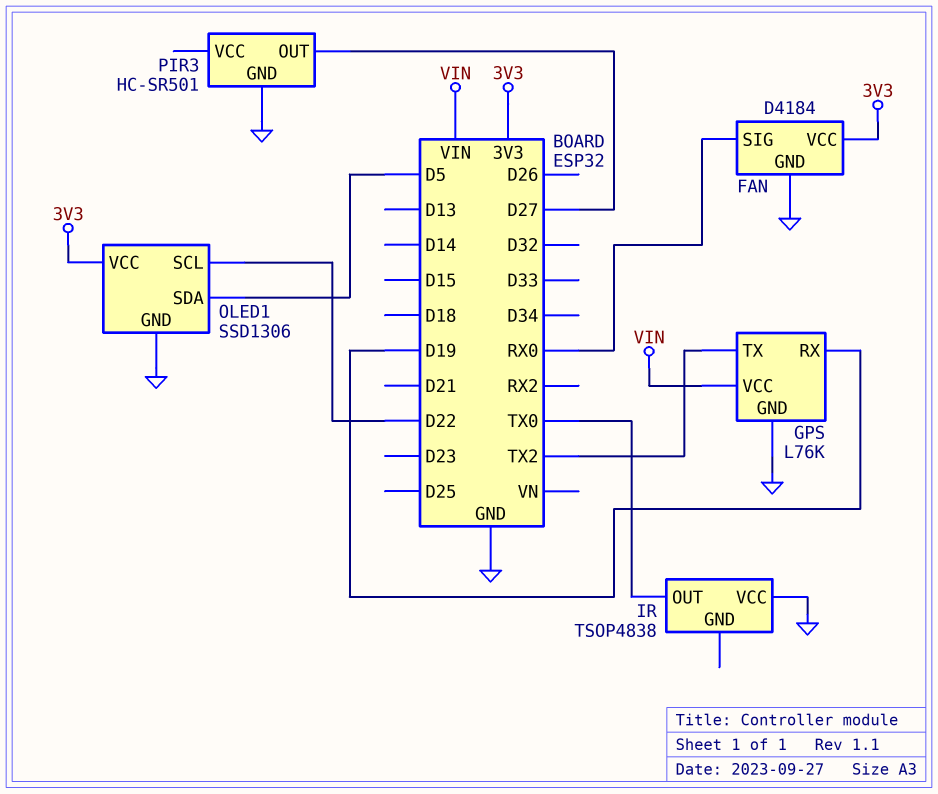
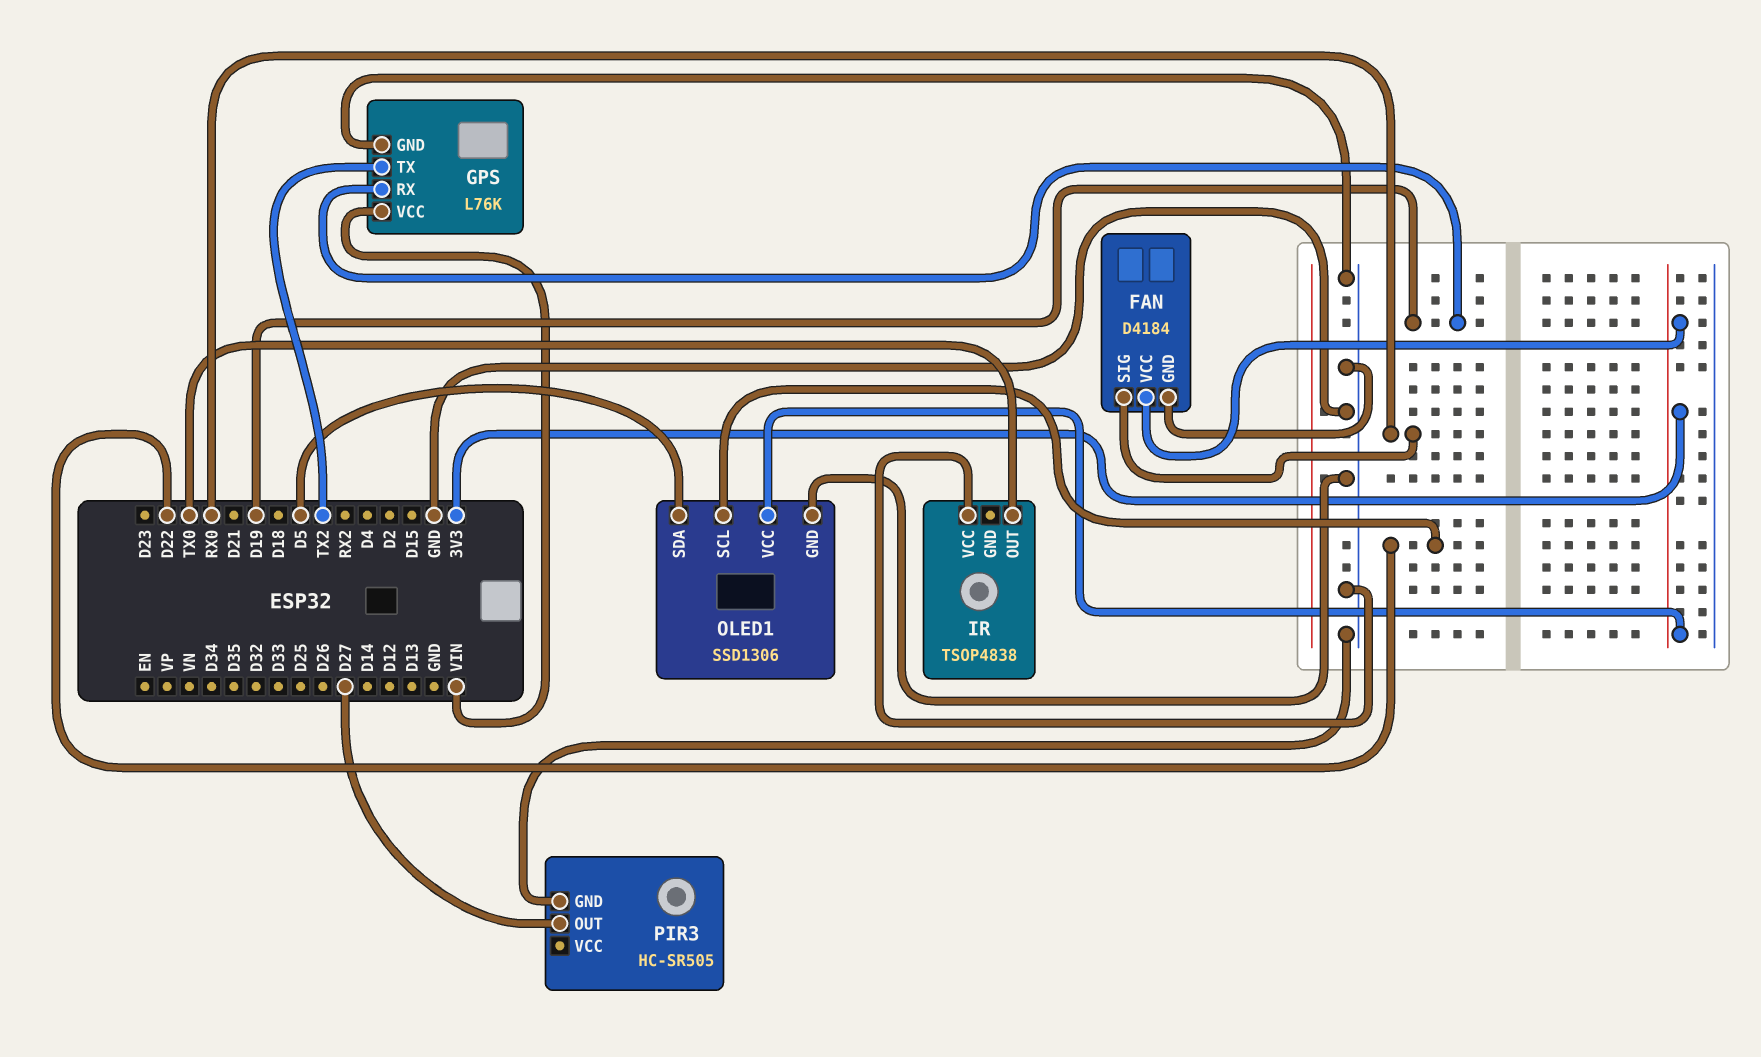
PIR3: HC-SR501 -> HC-SR505

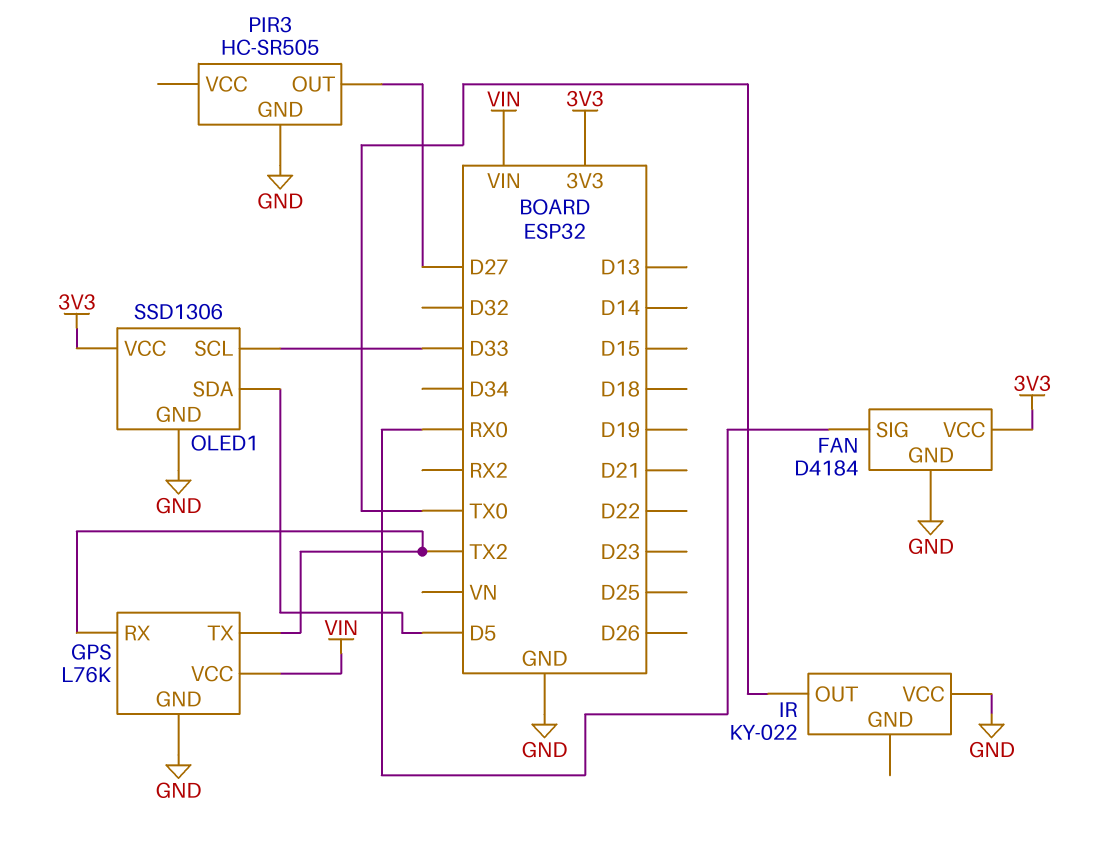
GPS pin RX: D19 -> TX2
IR: TSOP4838 -> KY-022
OLED1 pin SCL: D22 -> D33

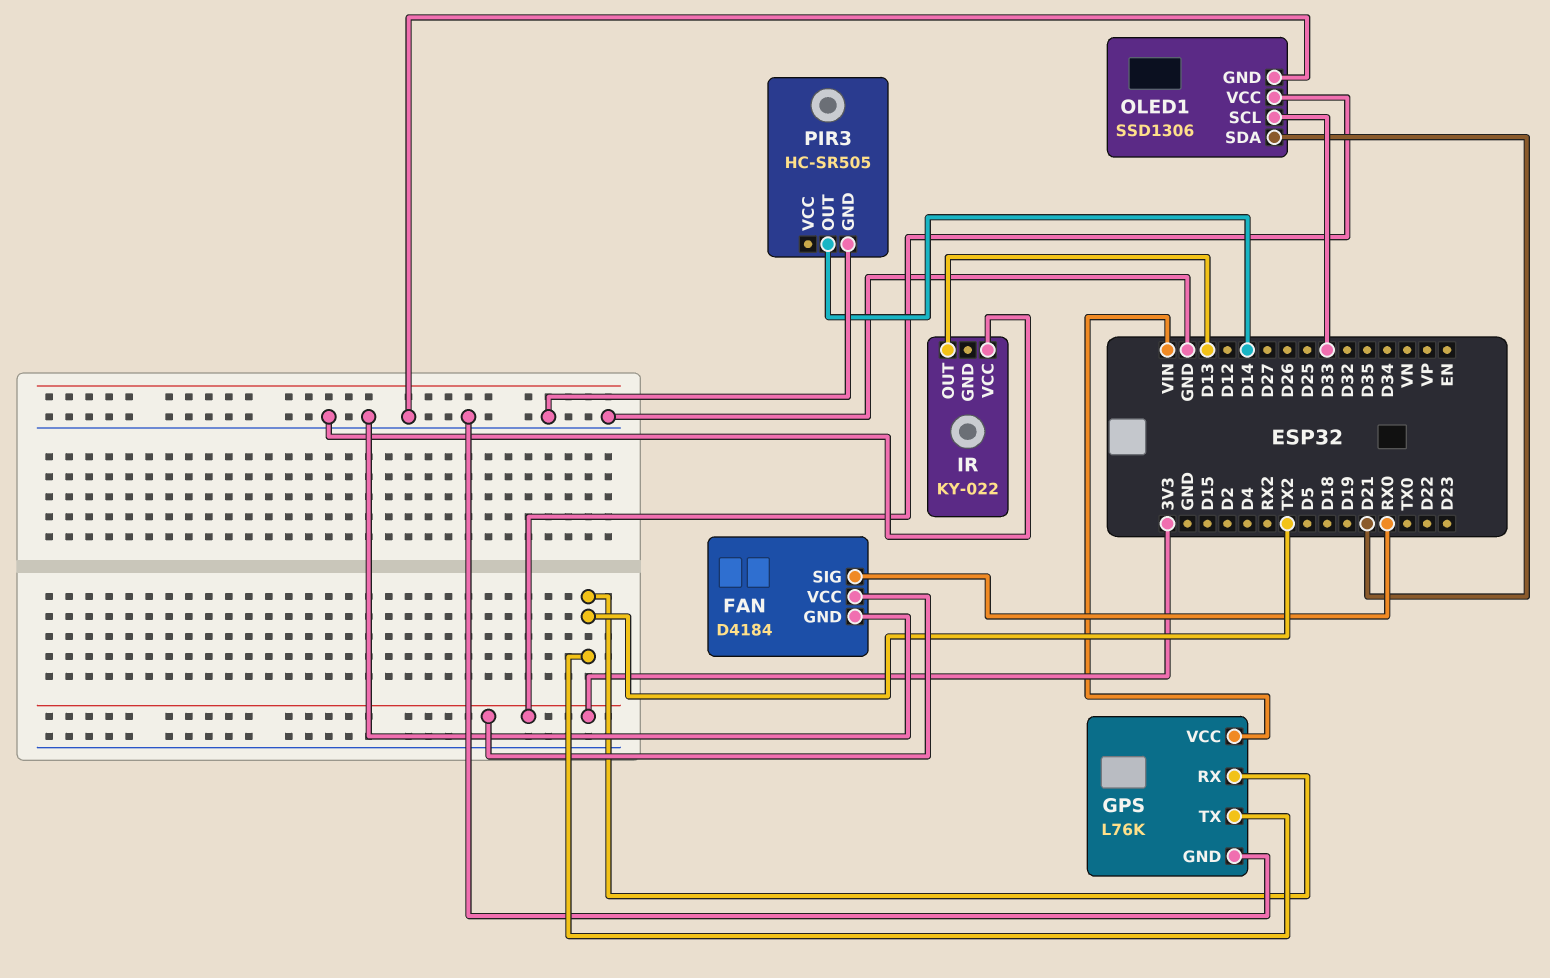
IR pin OUT: TX0 -> D13
OLED1 pin SDA: D5 -> D21
PIR3 pin OUT: D27 -> D14

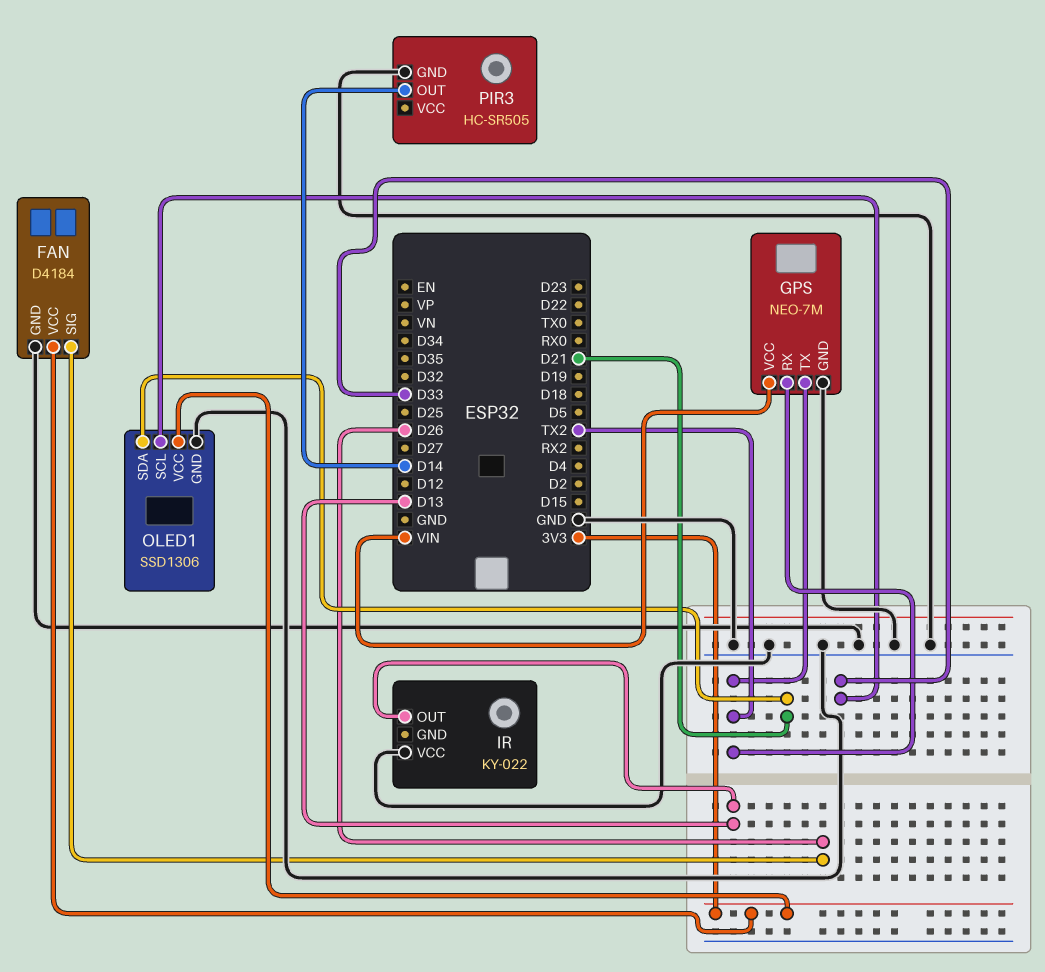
FAN pin SIG: RX0 -> D26
GPS: L76K -> NEO-7M

